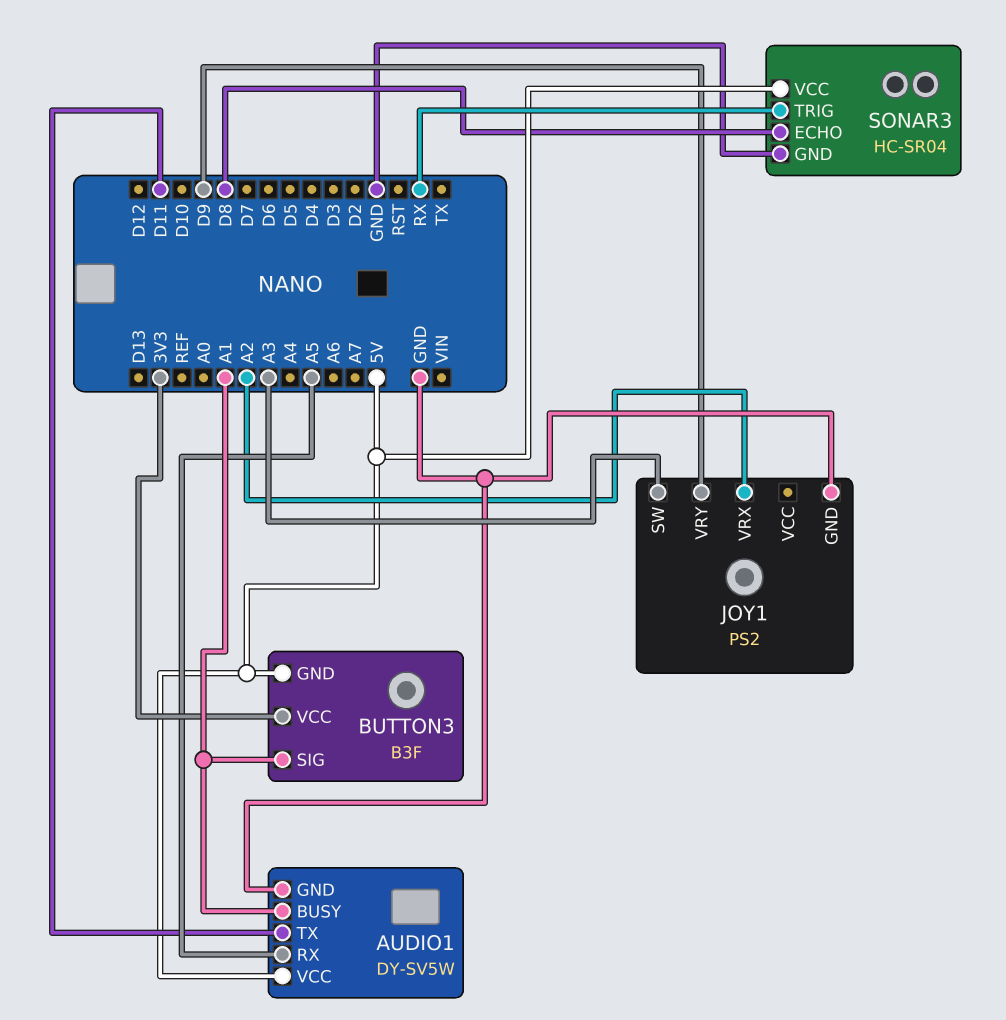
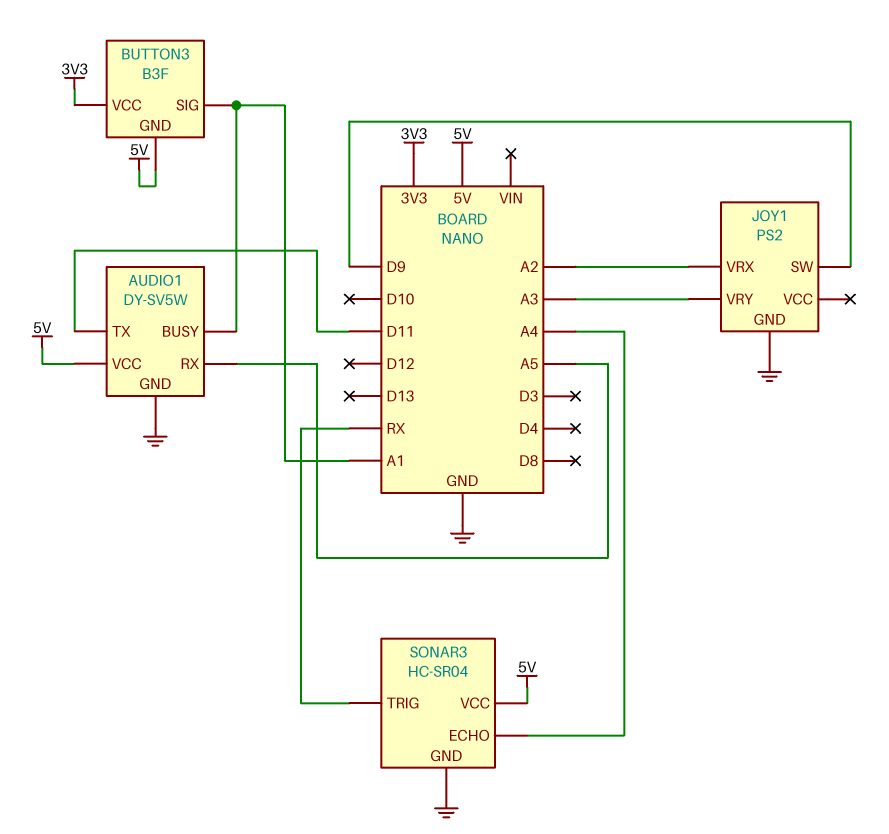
JOY1 pin SW: A3 -> D9
JOY1 pin VRY: D9 -> A3
SONAR3 pin ECHO: D8 -> A4

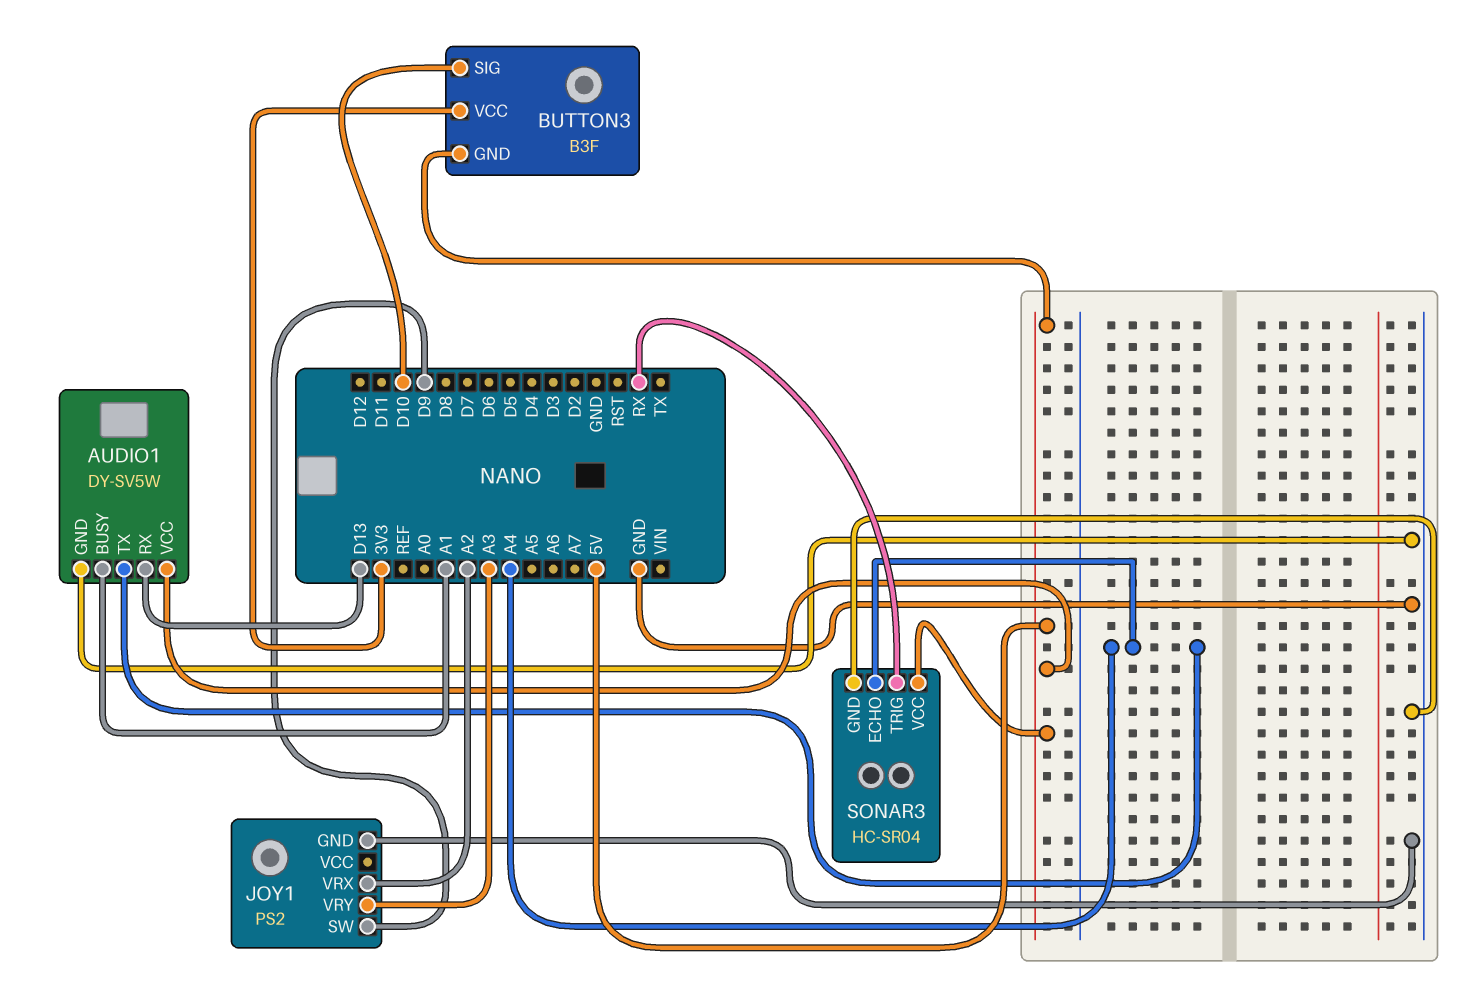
AUDIO1 pin RX: A5 -> D13
AUDIO1 pin TX: D11 -> A4
BUTTON3 pin SIG: A1 -> D10

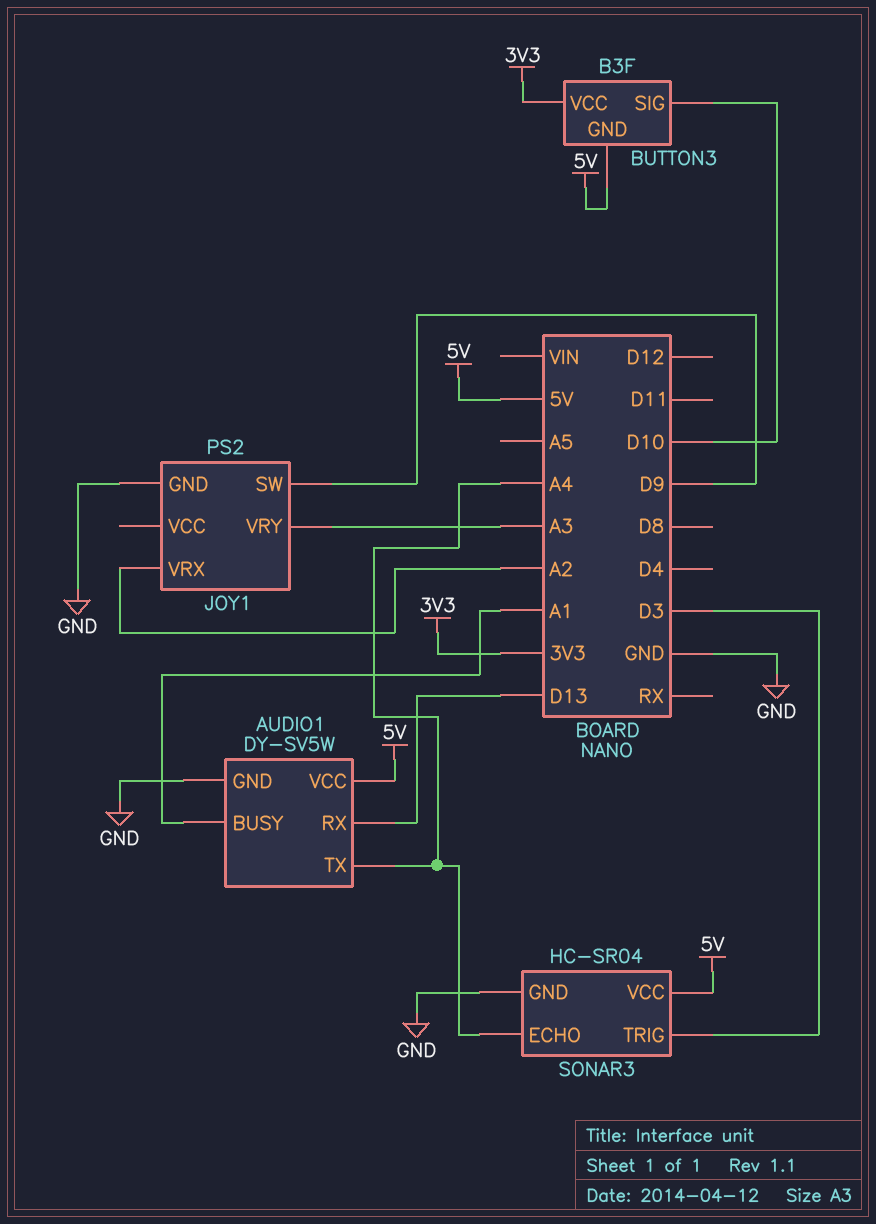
SONAR3 pin TRIG: RX -> D3

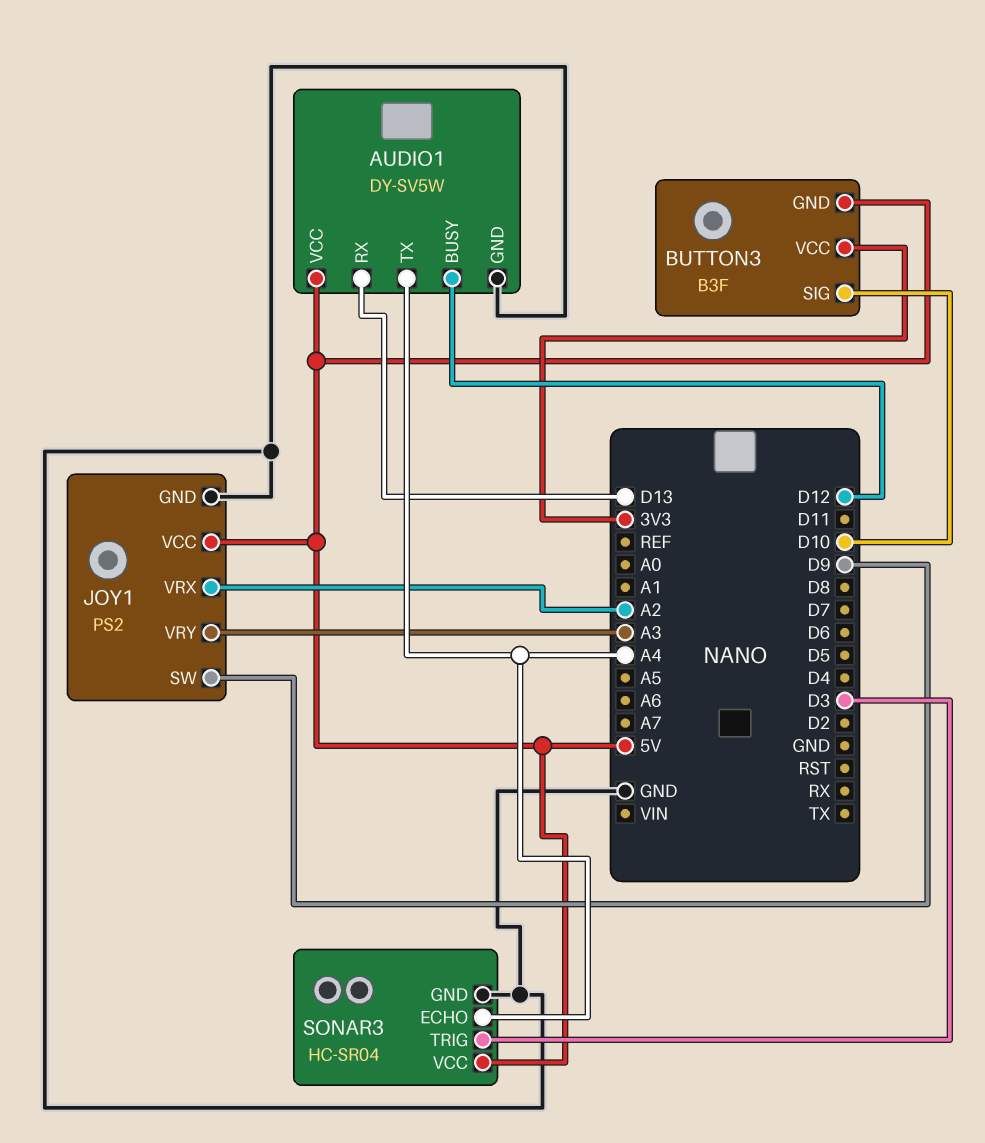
AUDIO1 pin BUSY: A1 -> D12
JOY1 pin VCC: none -> 5V

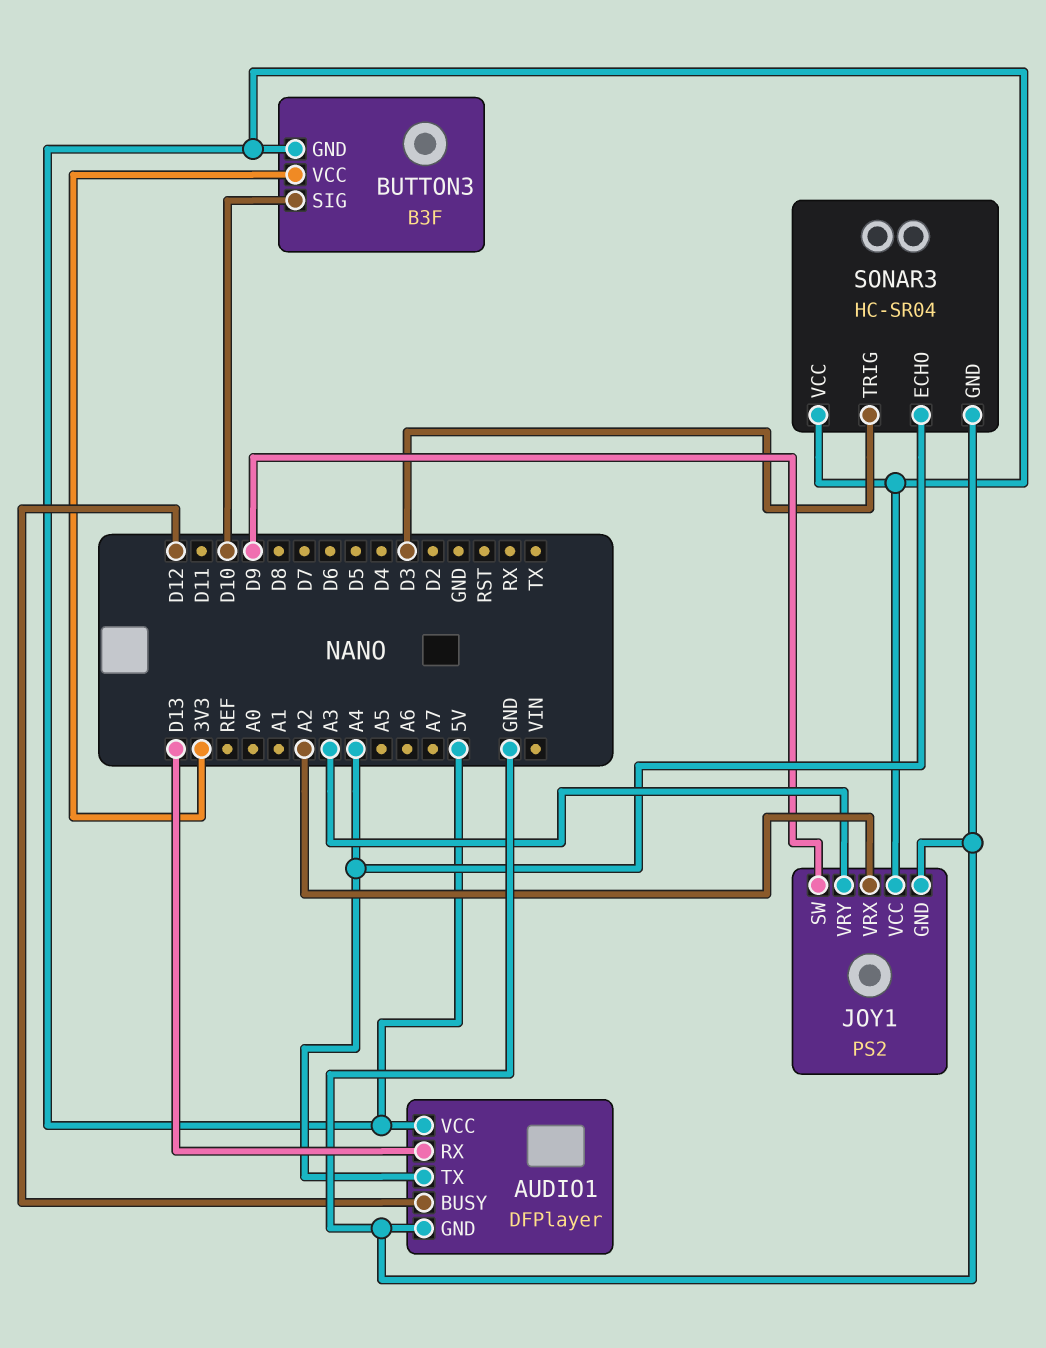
AUDIO1: DY-SV5W -> DFPlayer

